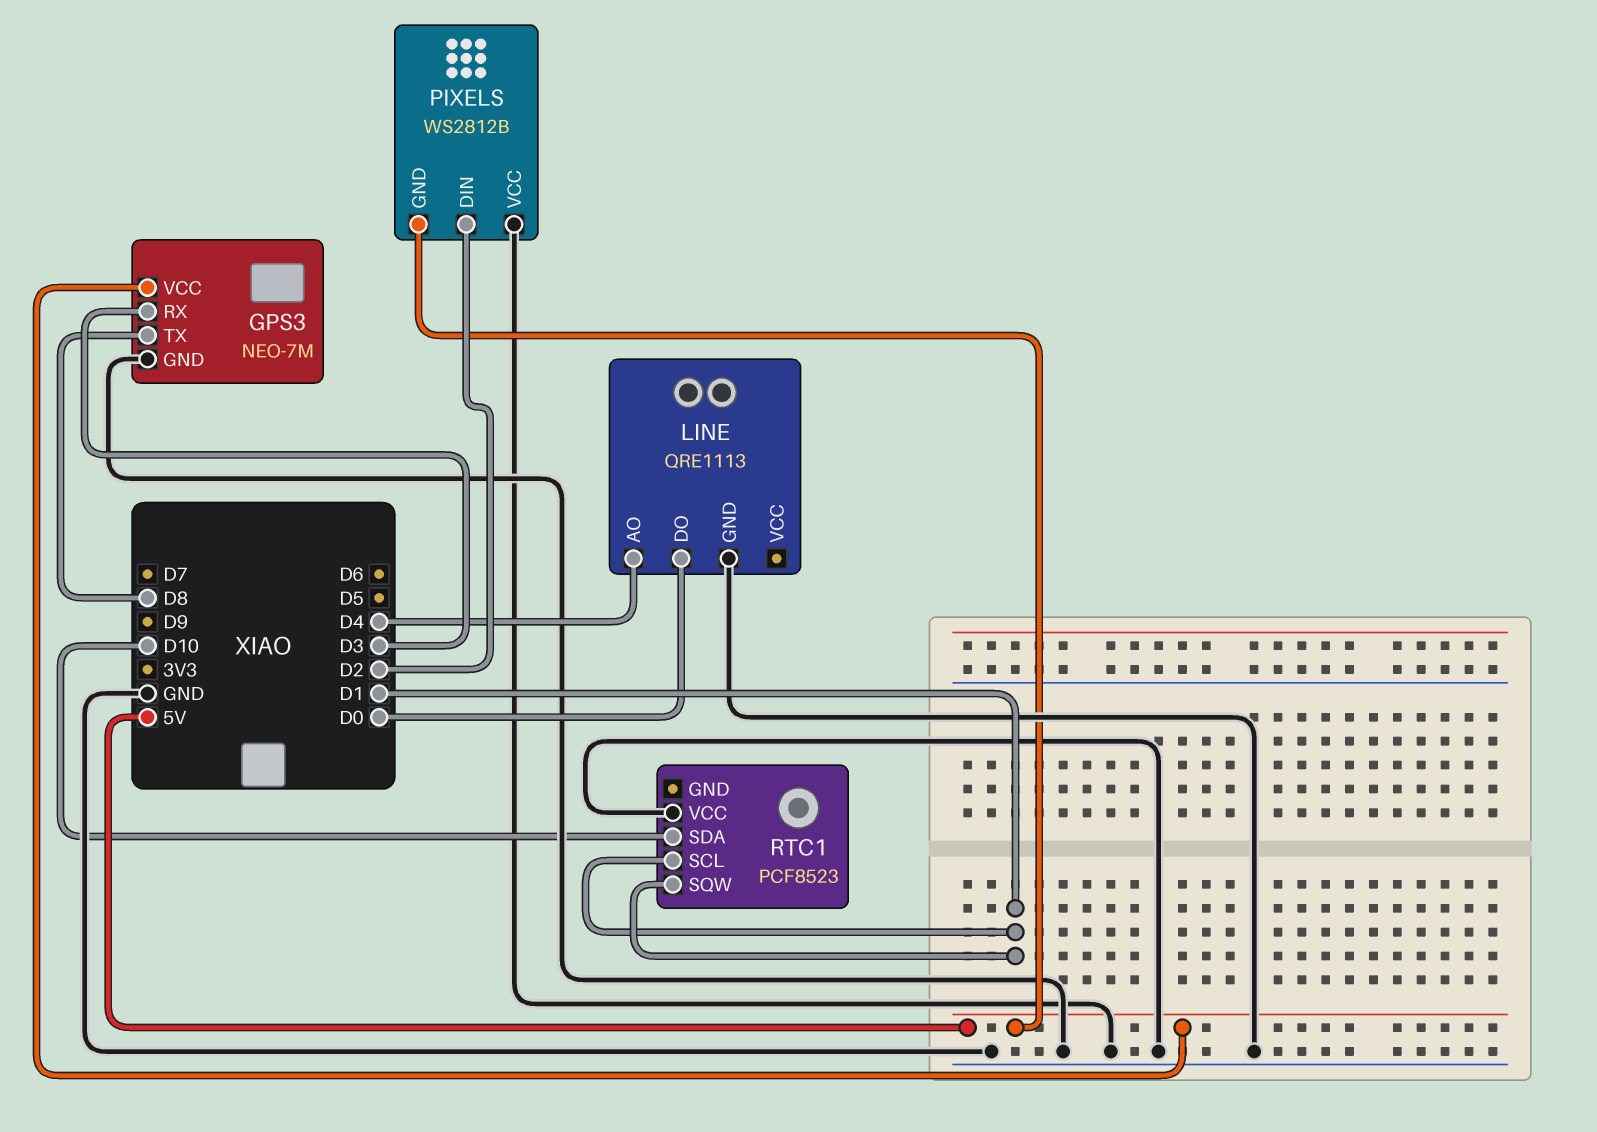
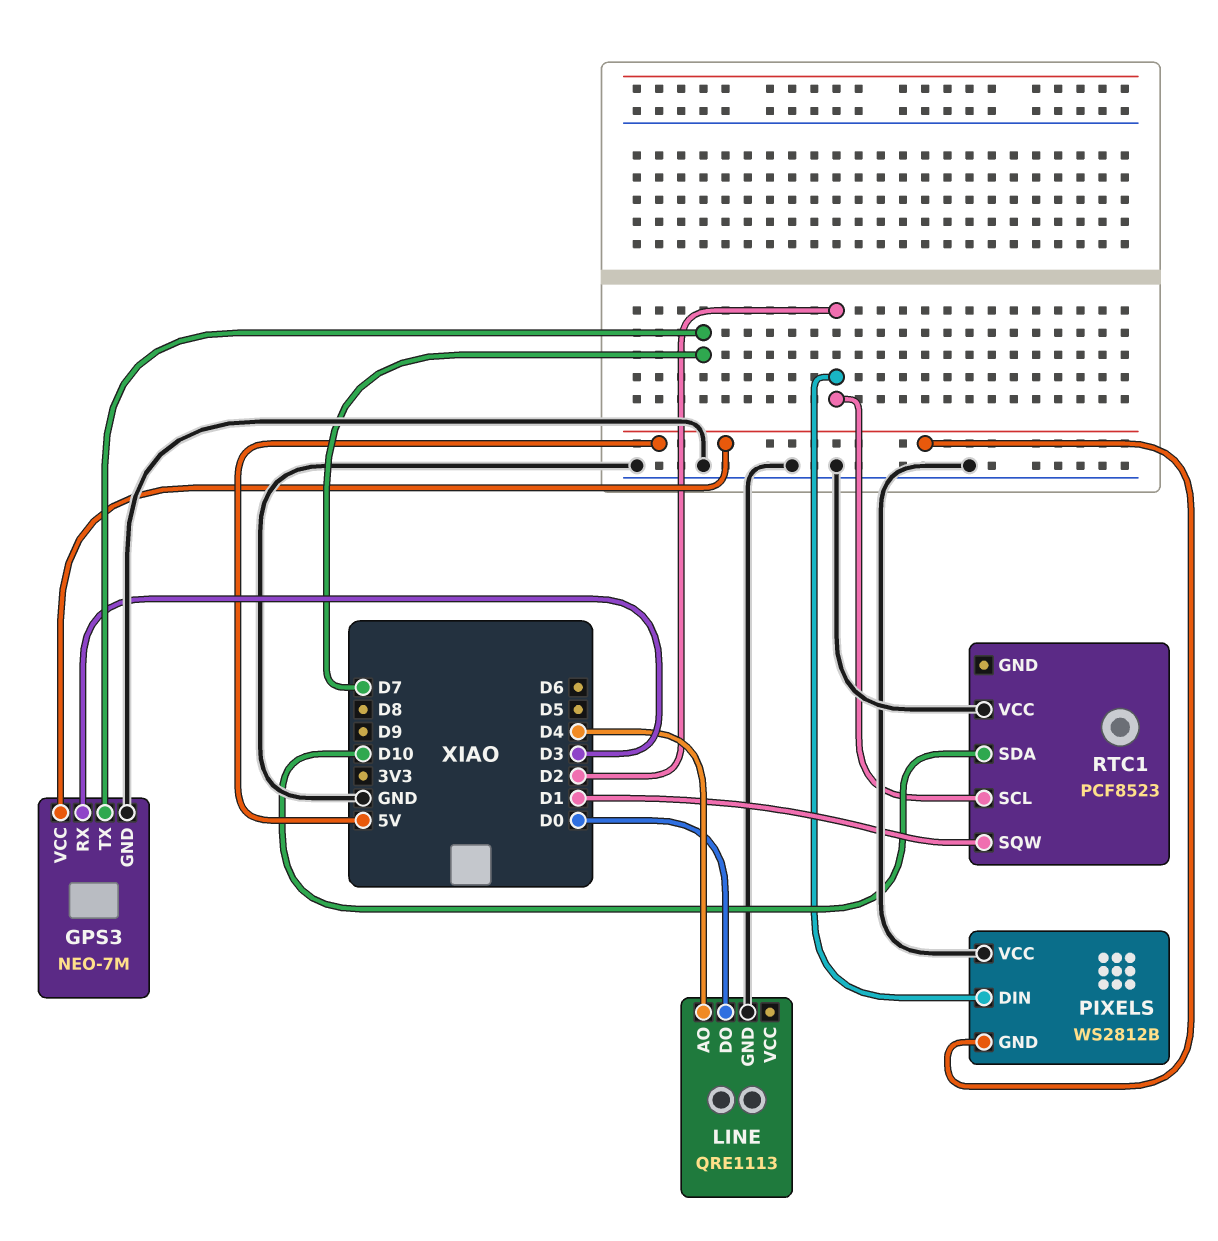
GPS3 pin TX: D8 -> D7
RTC1 pin SCL: D1 -> D2

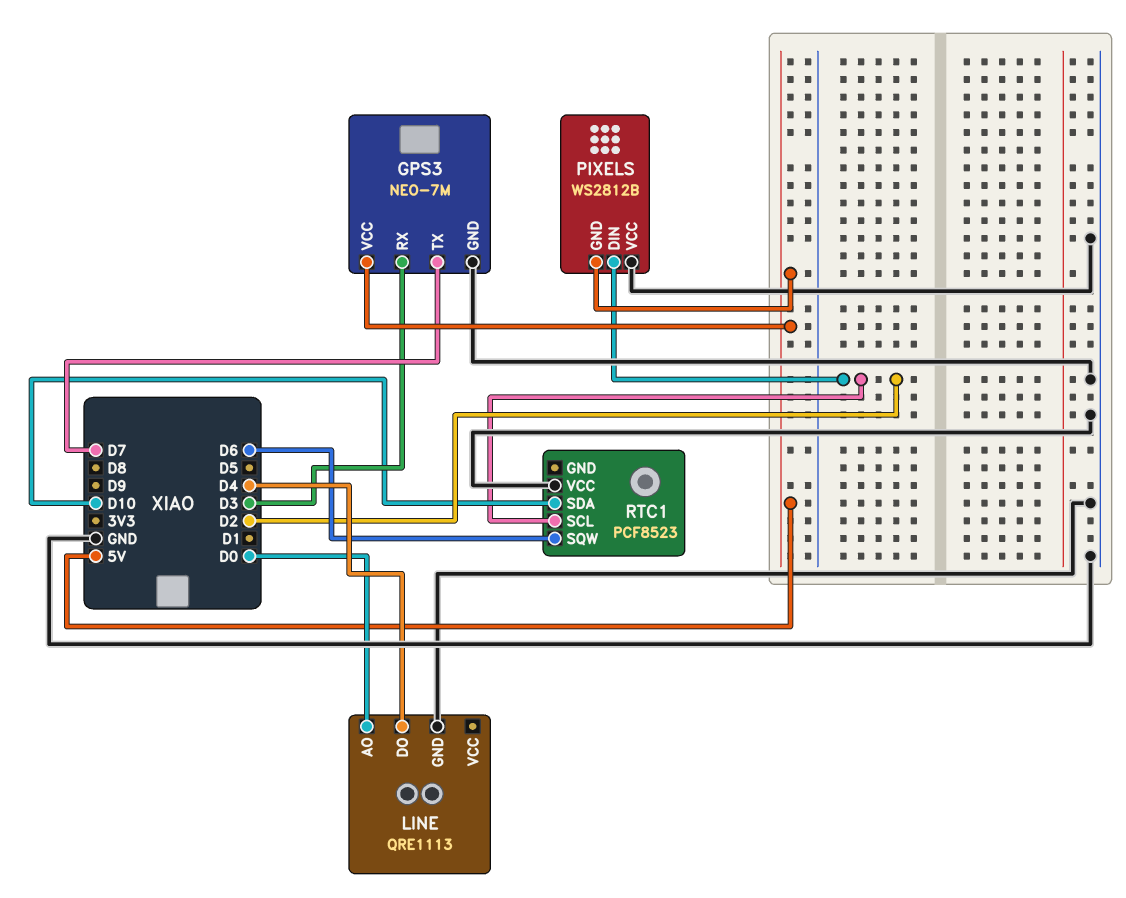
LINE pin AO: D4 -> D0
LINE pin DO: D0 -> D4
RTC1 pin SQW: D1 -> D6

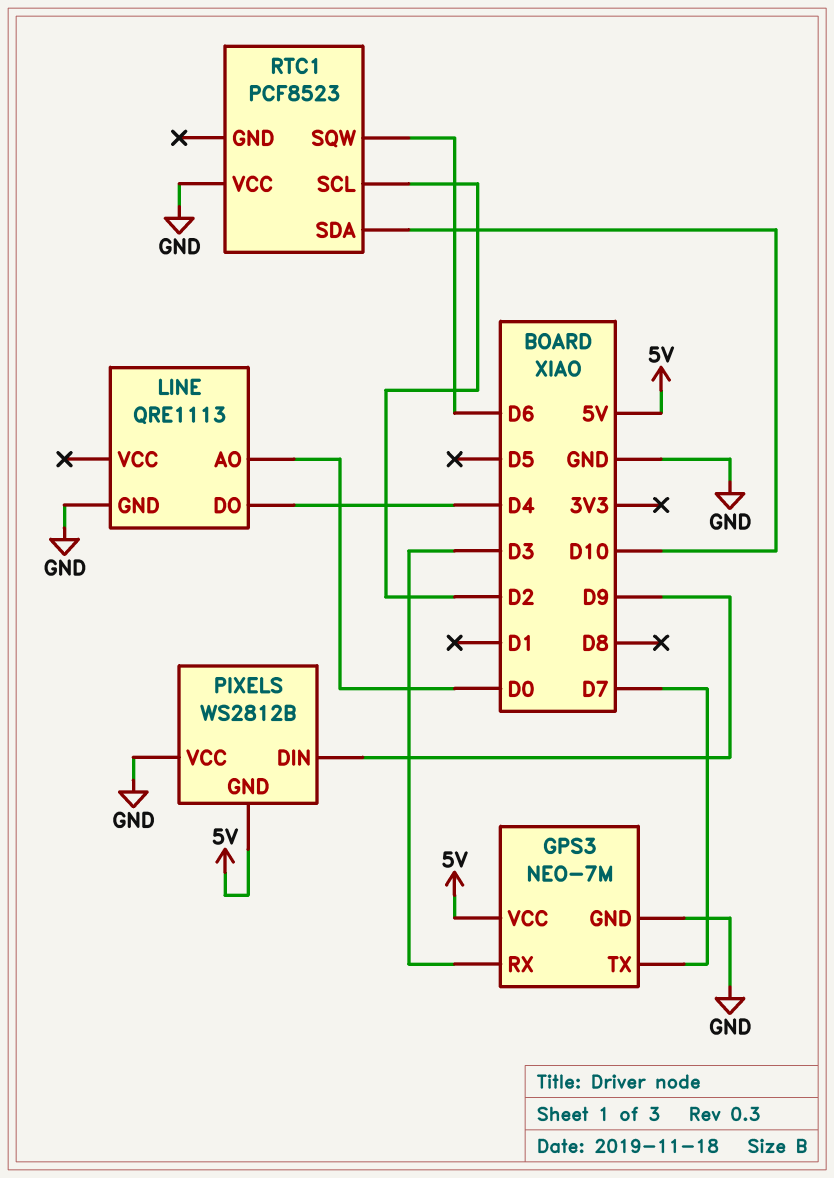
PIXELS pin DIN: D2 -> D9

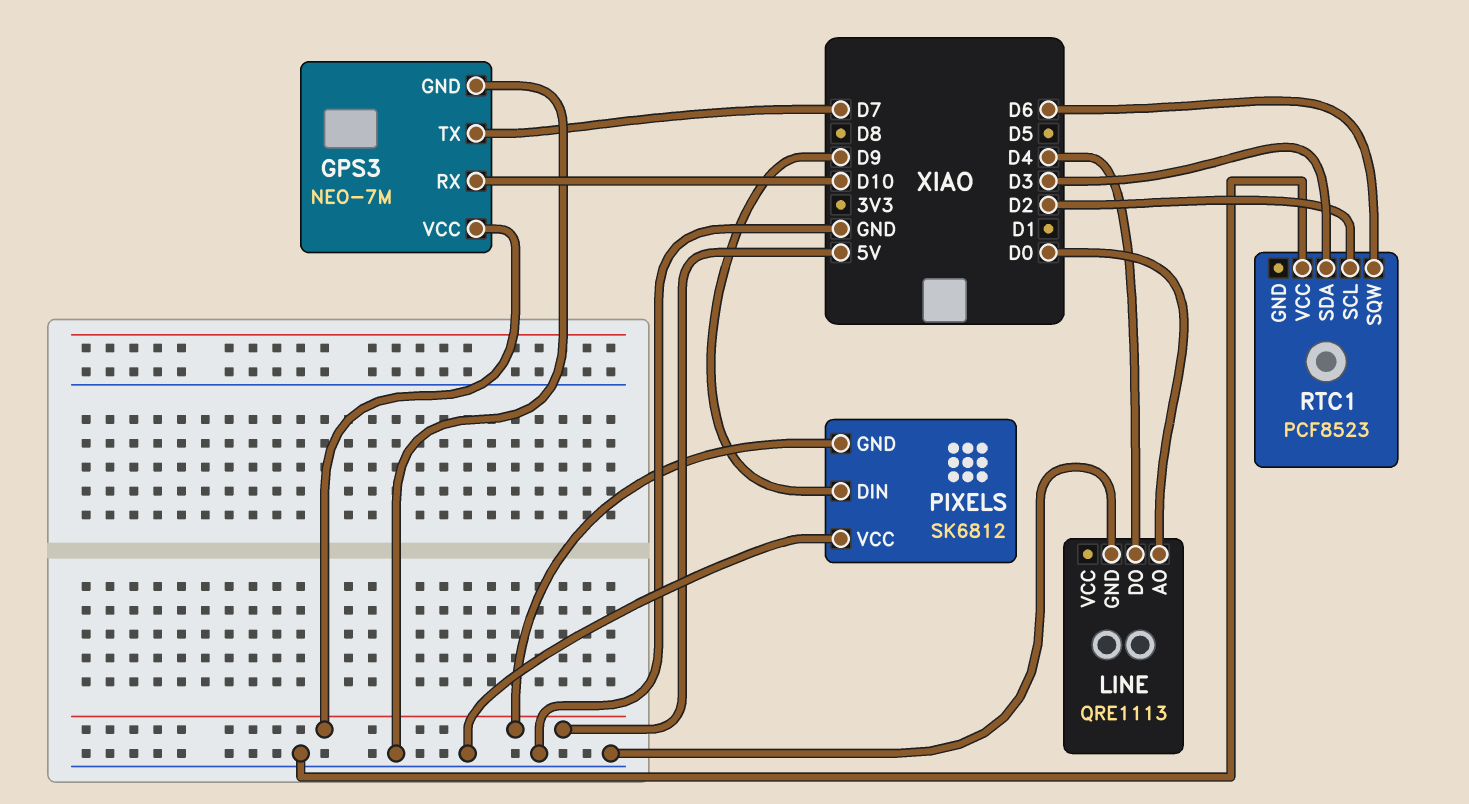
GPS3 pin RX: D3 -> D10
PIXELS: WS2812B -> SK6812
RTC1 pin SDA: D10 -> D3

